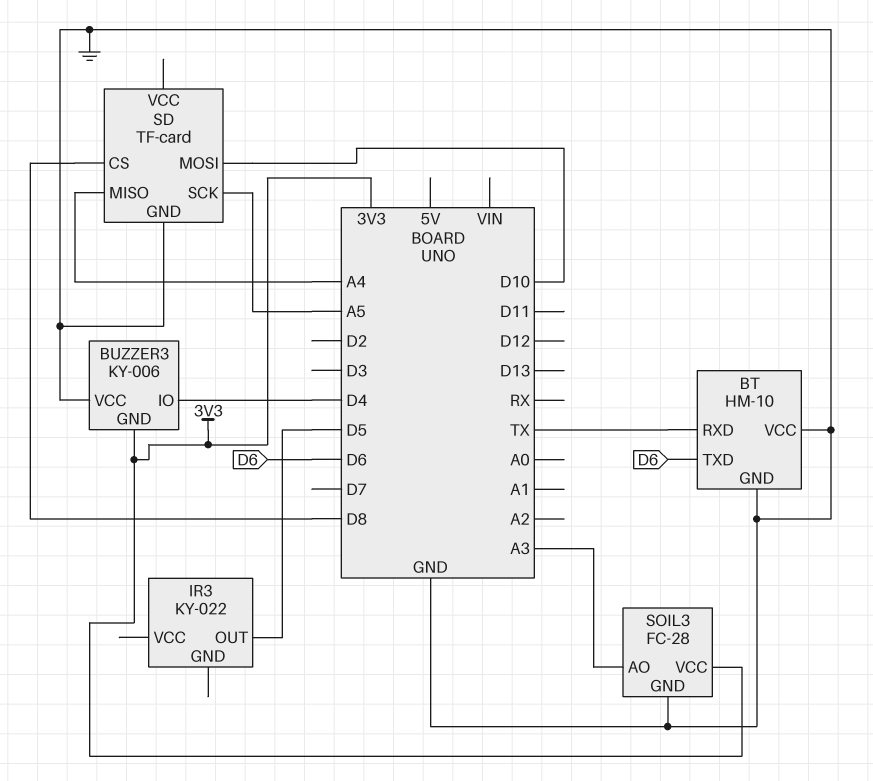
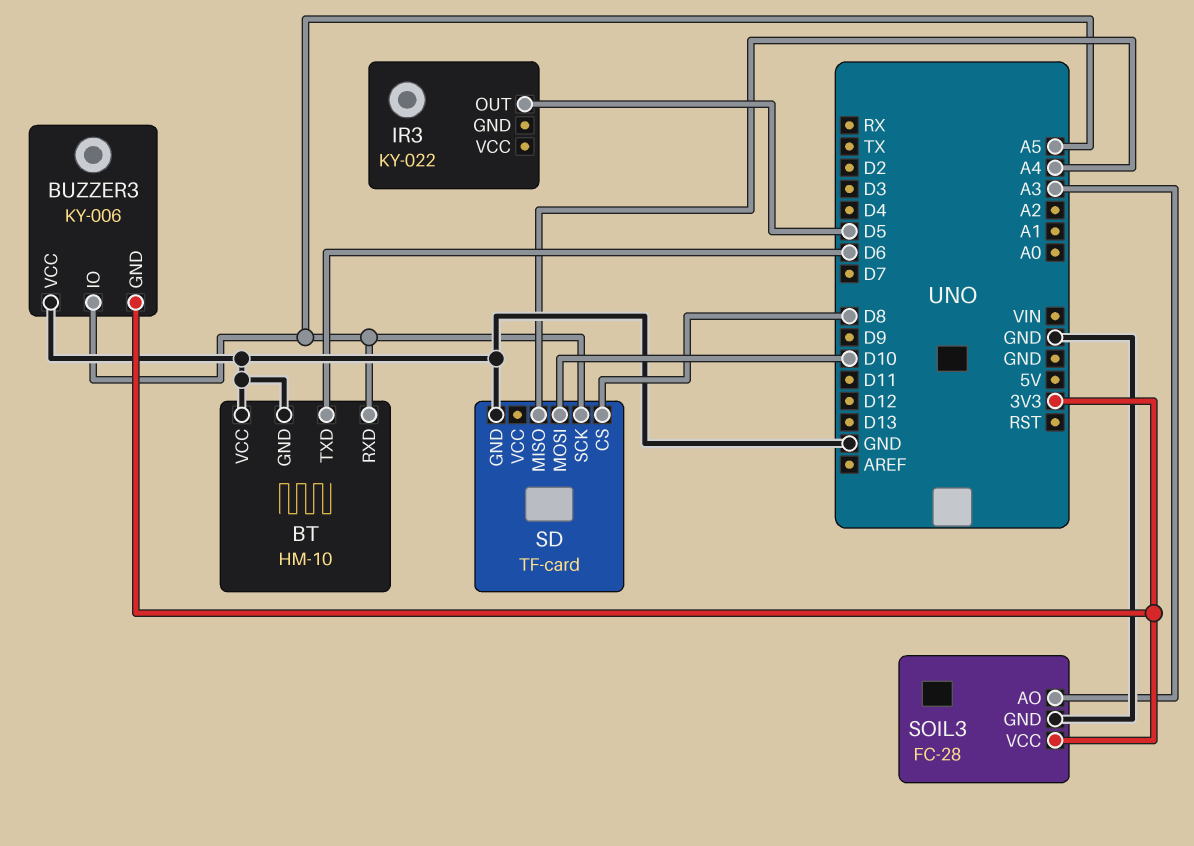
BT pin RXD: TX -> A5
BUZZER3 pin IO: D4 -> A5

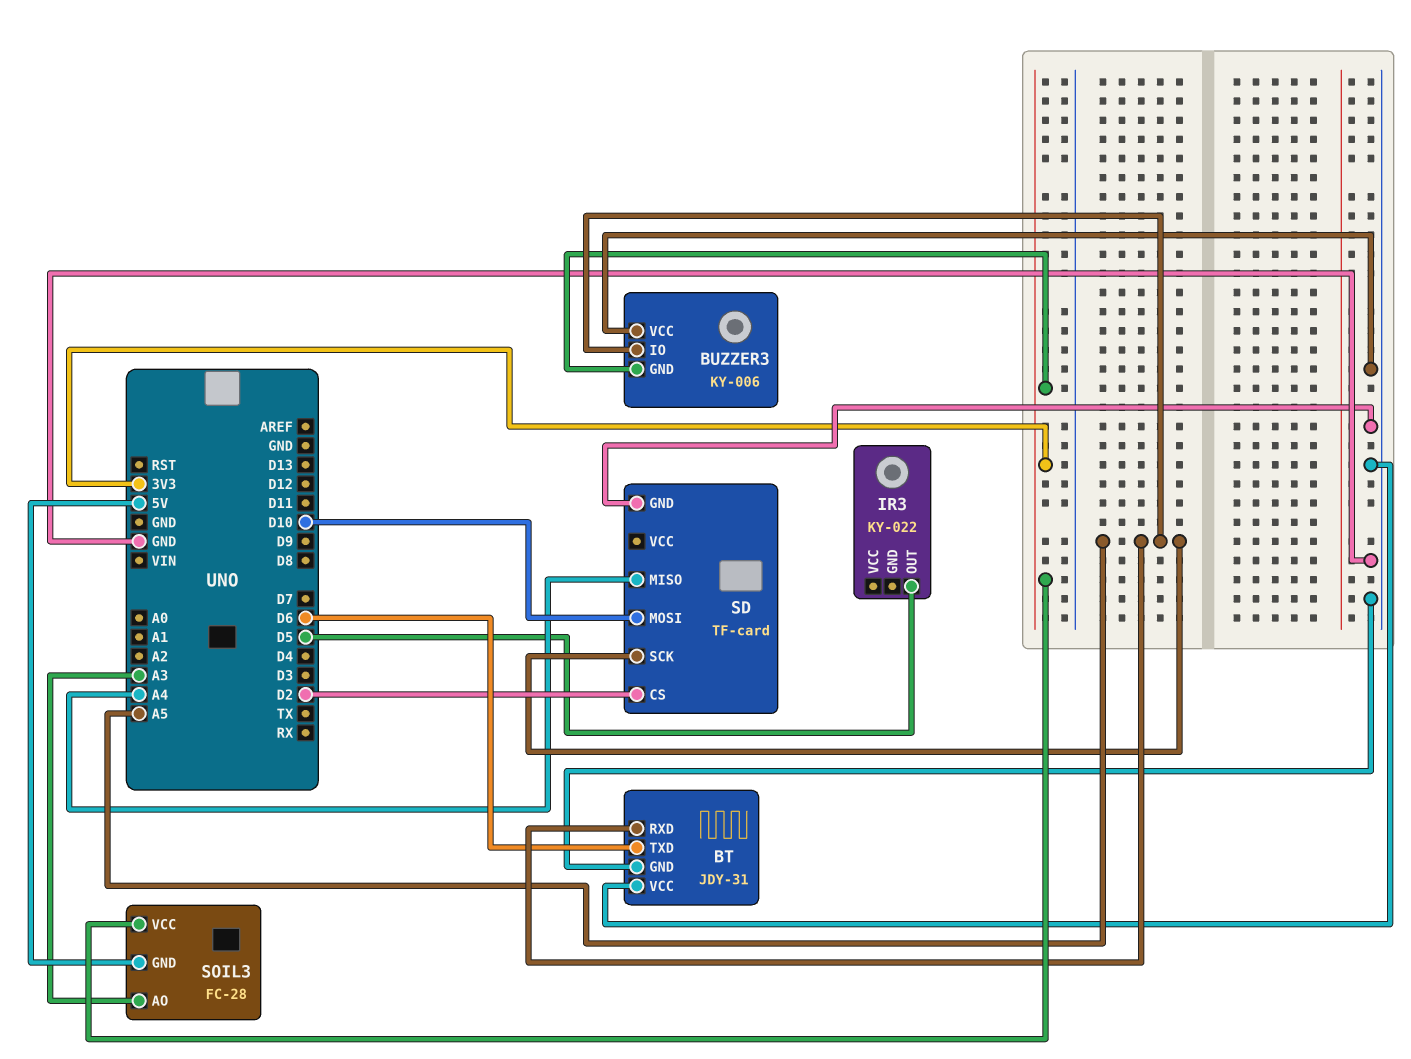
BT: HM-10 -> JDY-31
SD pin CS: D8 -> D2
SOIL3 pin GND: GND -> 5V

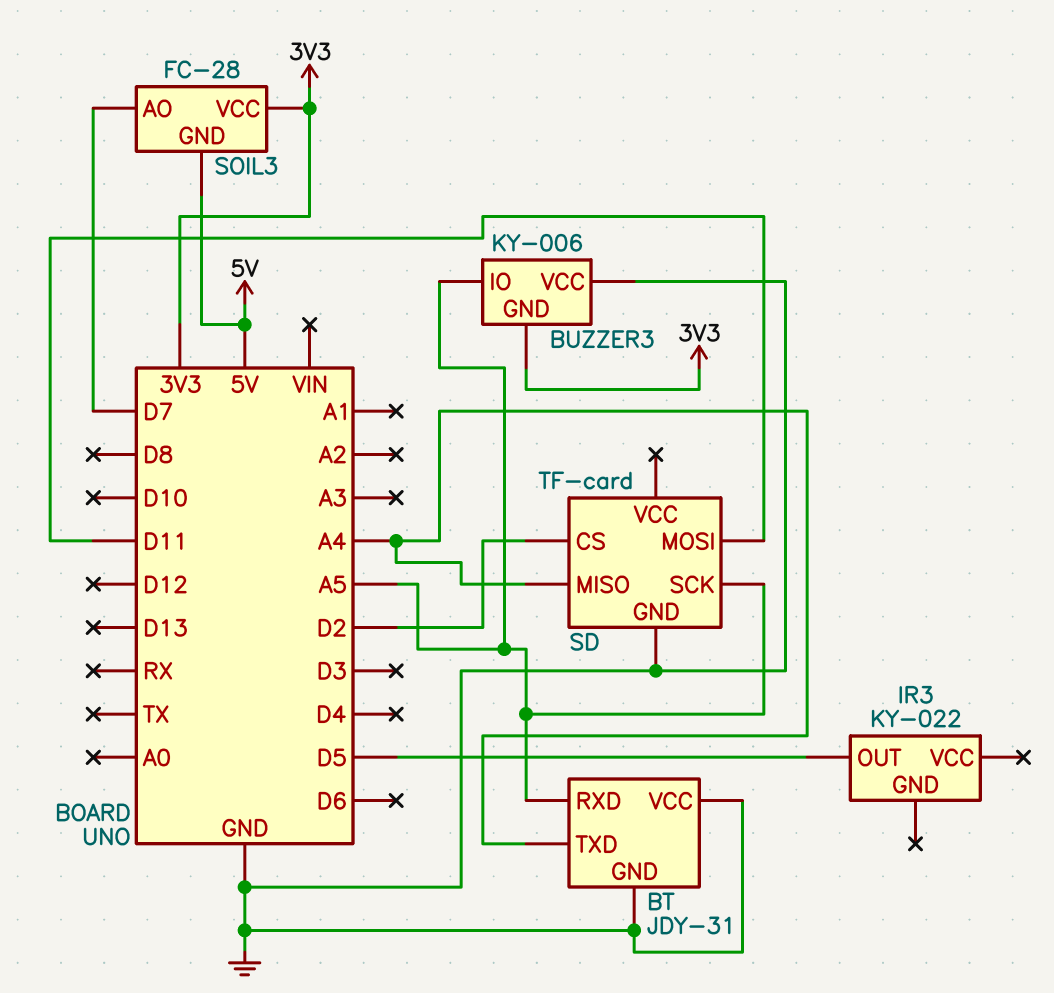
BT pin TXD: D6 -> A4
SD pin MOSI: D10 -> D11
SOIL3 pin AO: A3 -> D7

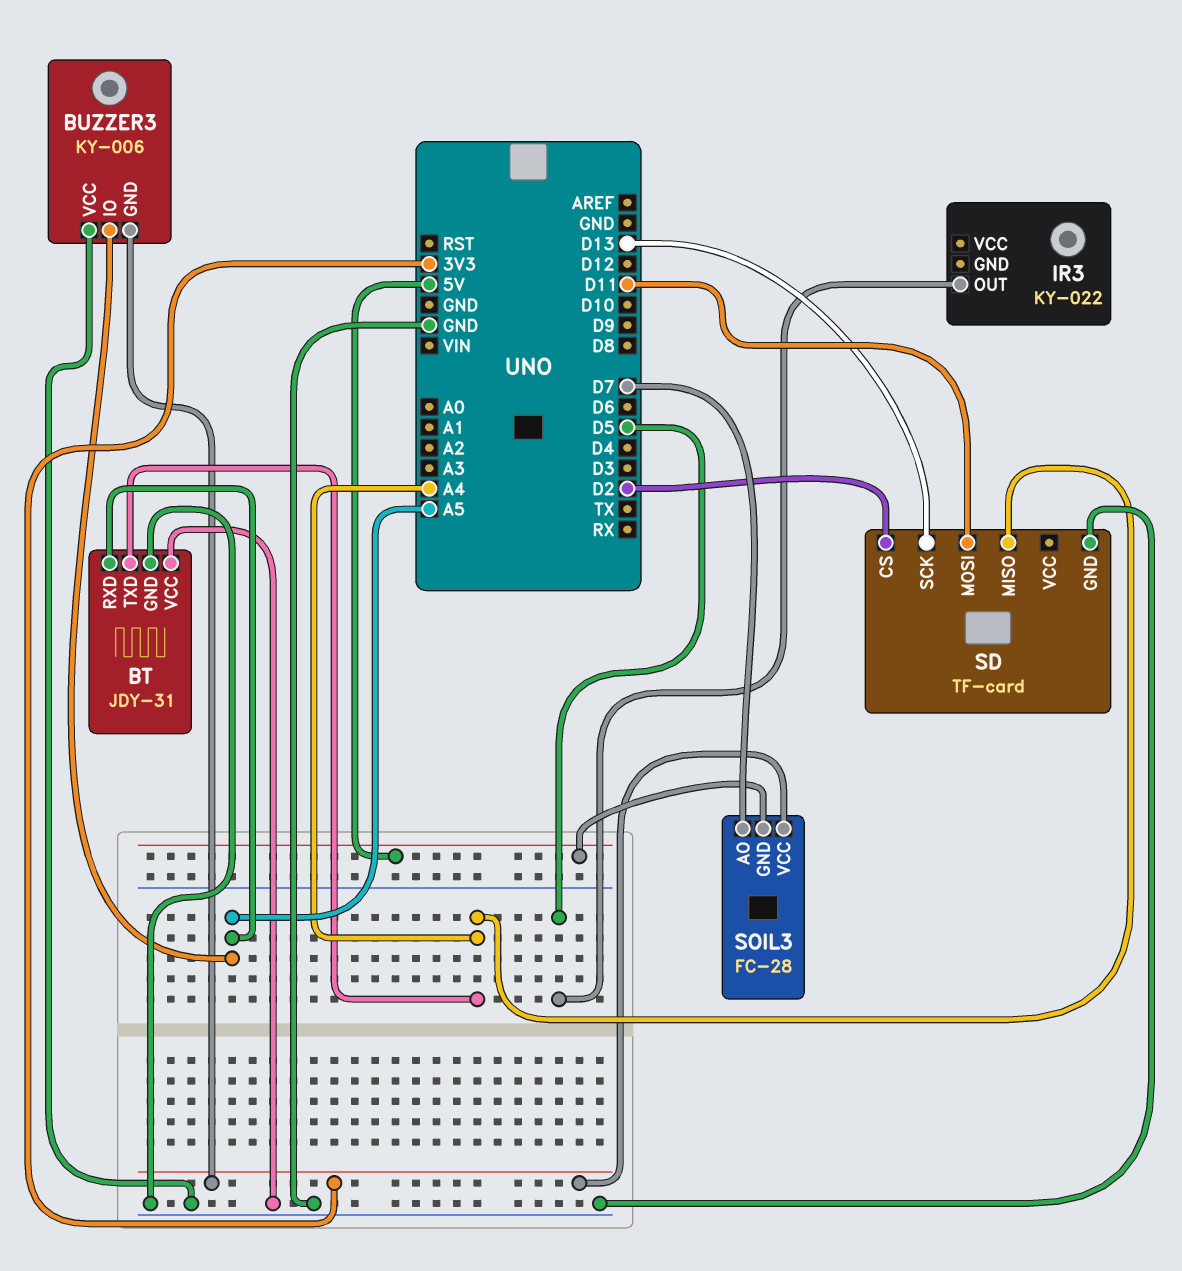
SD pin SCK: A5 -> D13

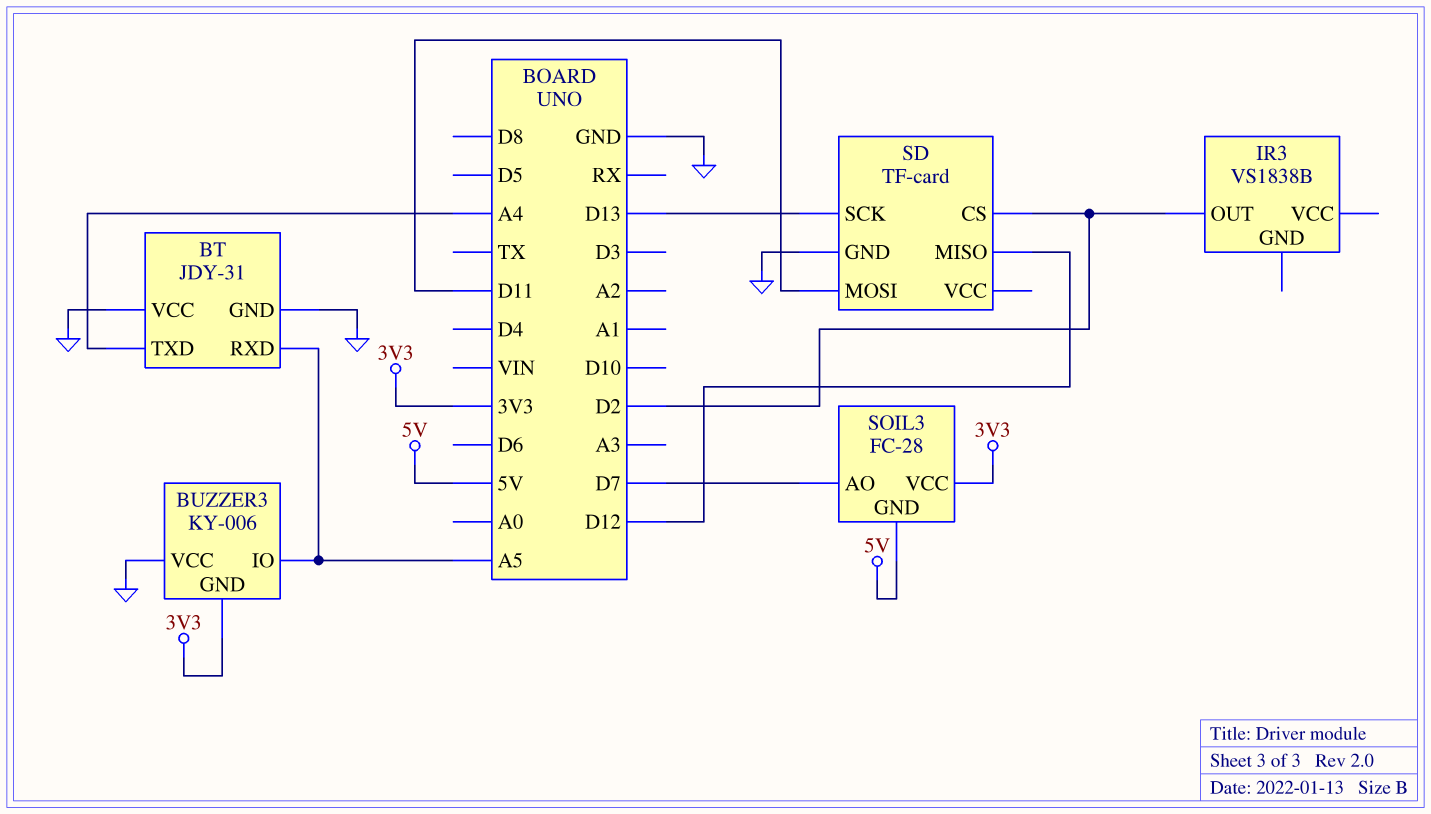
IR3: KY-022 -> VS1838B
IR3 pin OUT: D5 -> D2
SD pin MISO: A4 -> D12

